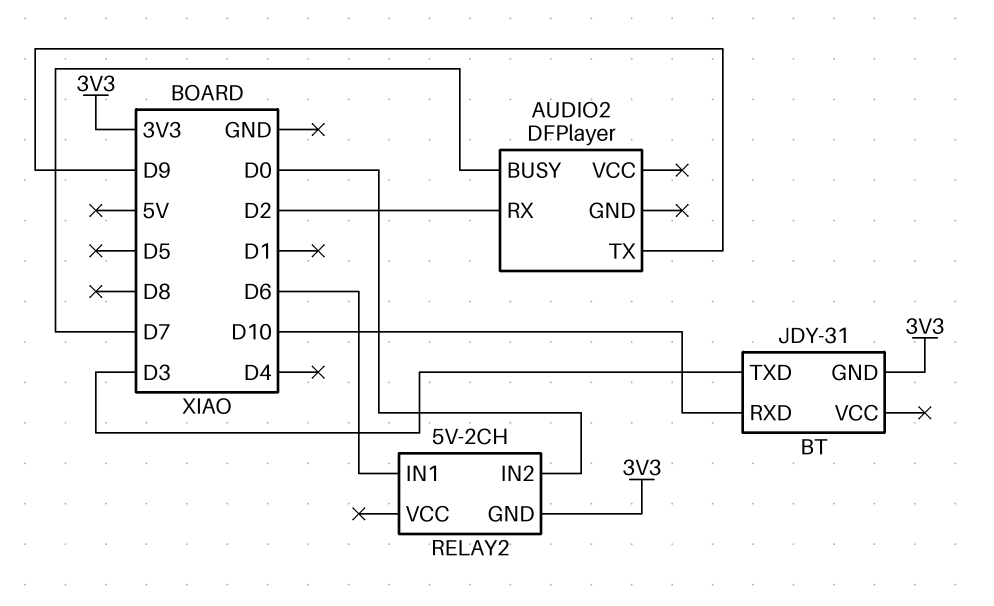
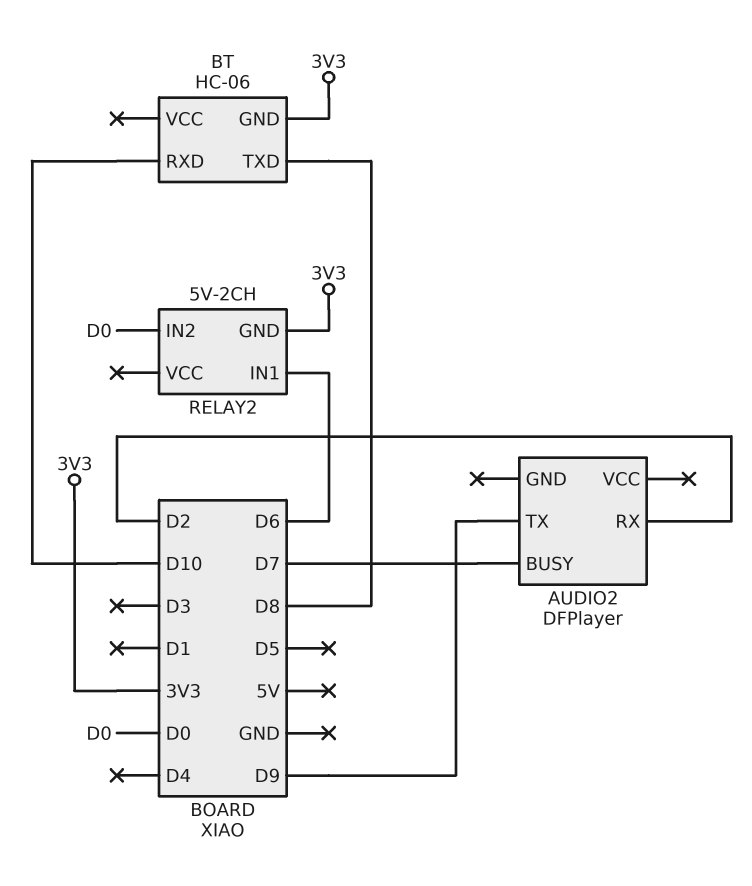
BT: JDY-31 -> HC-06
BT pin TXD: D3 -> D8

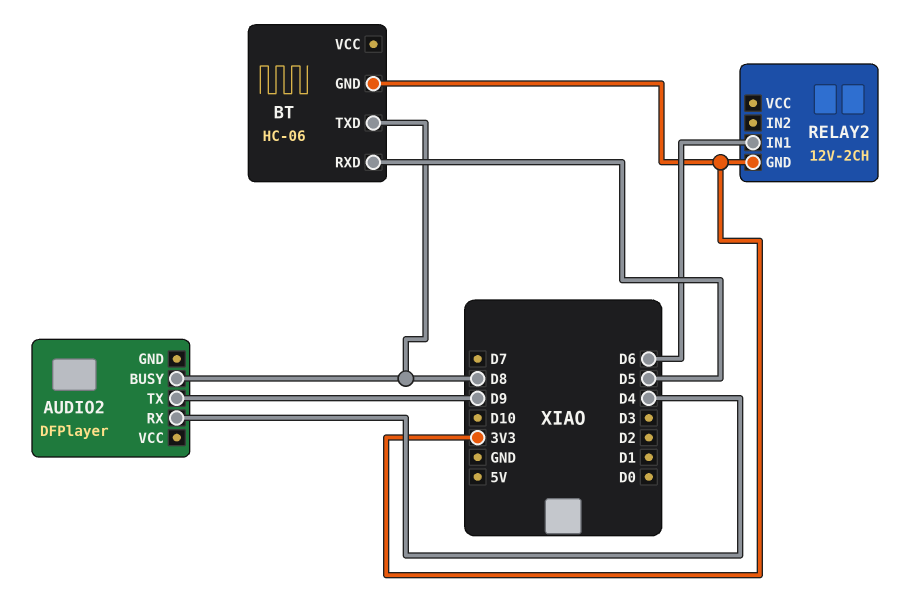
AUDIO2 pin BUSY: D7 -> D8
AUDIO2 pin RX: D2 -> D4
BT pin RXD: D10 -> D5
RELAY2: 5V-2CH -> 12V-2CH
RELAY2 pin IN2: D0 -> none

